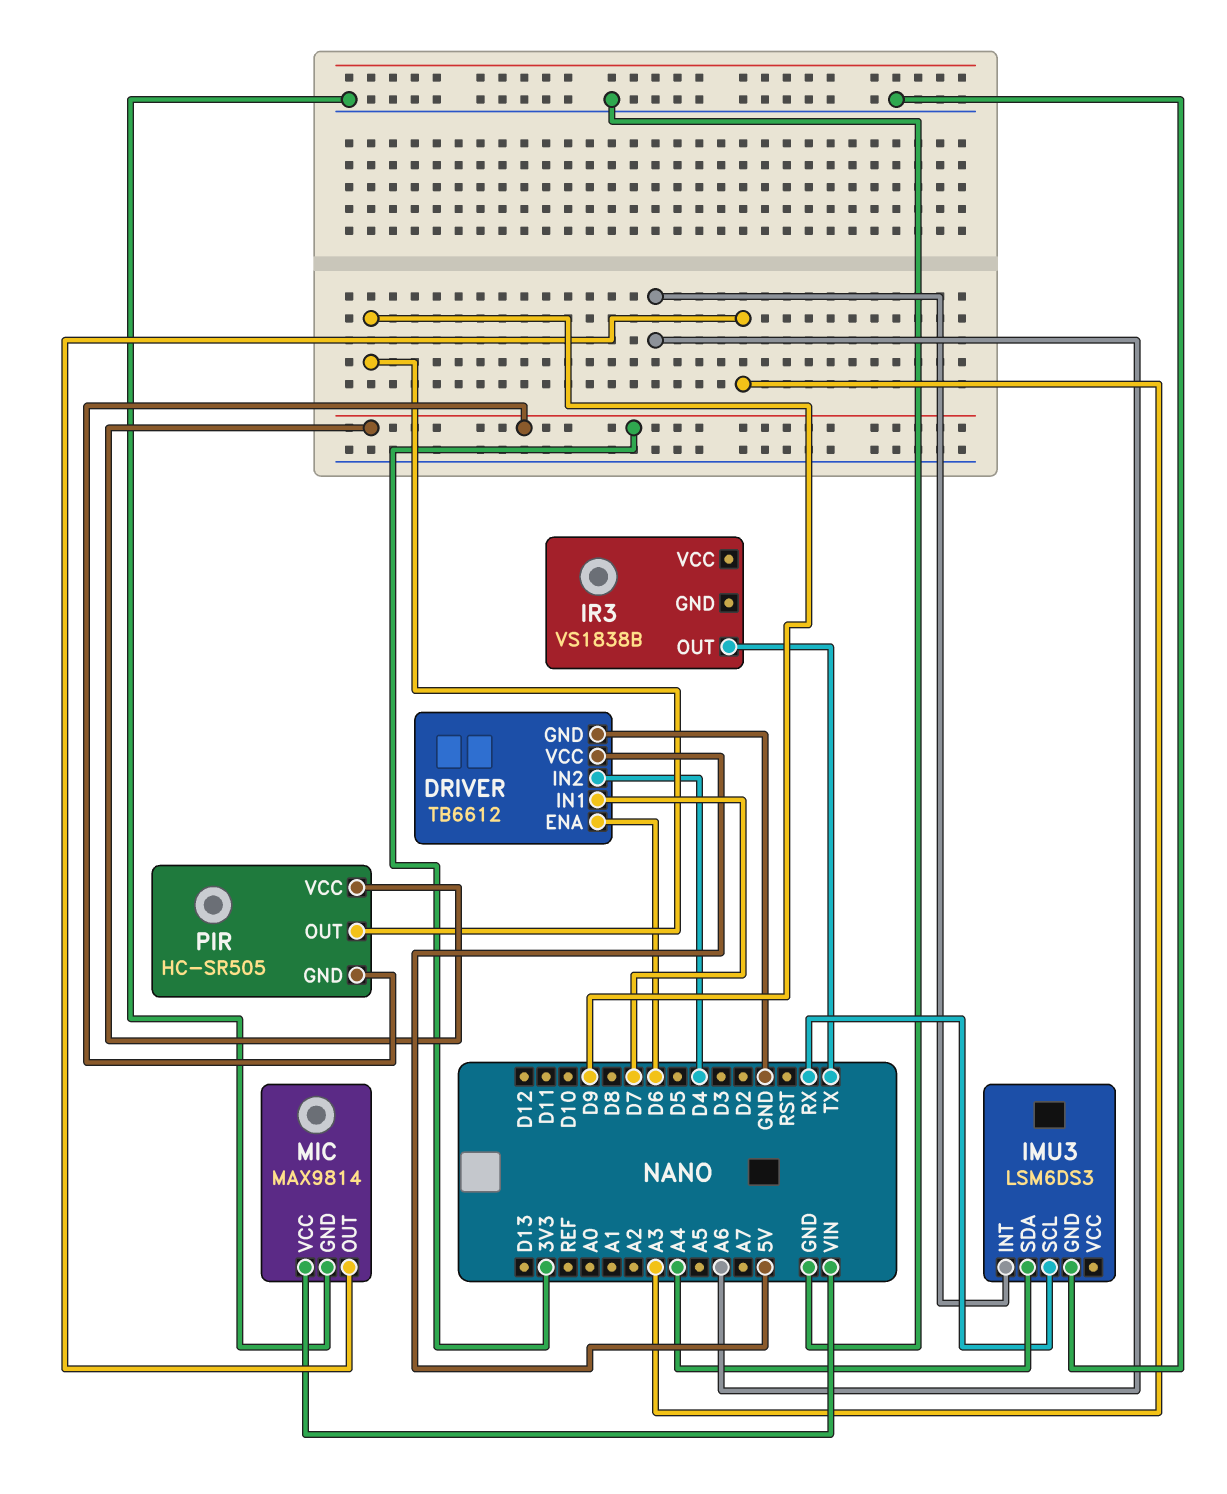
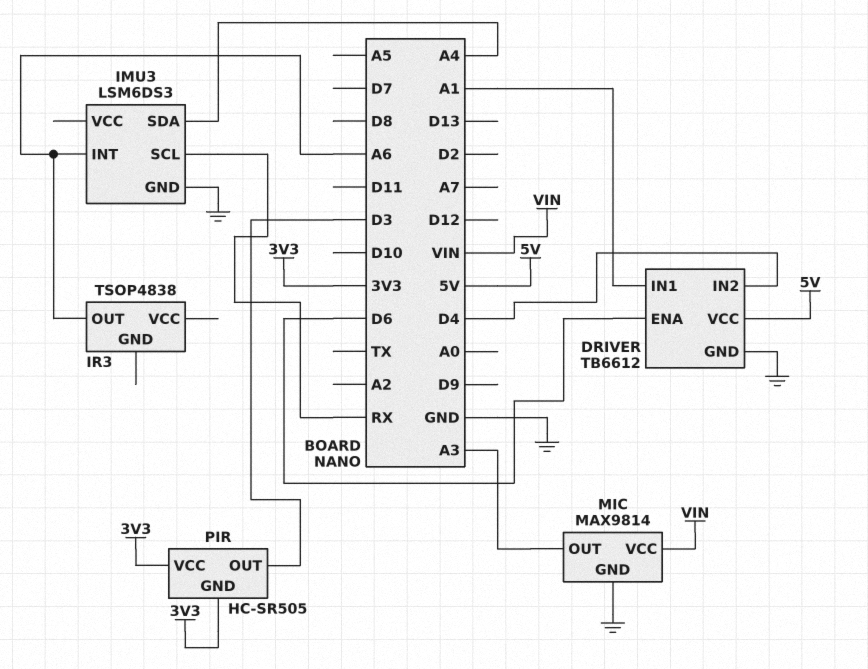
DRIVER pin IN1: D7 -> A1
IR3: VS1838B -> TSOP4838
IR3 pin OUT: TX -> A6
PIR pin OUT: D9 -> D3

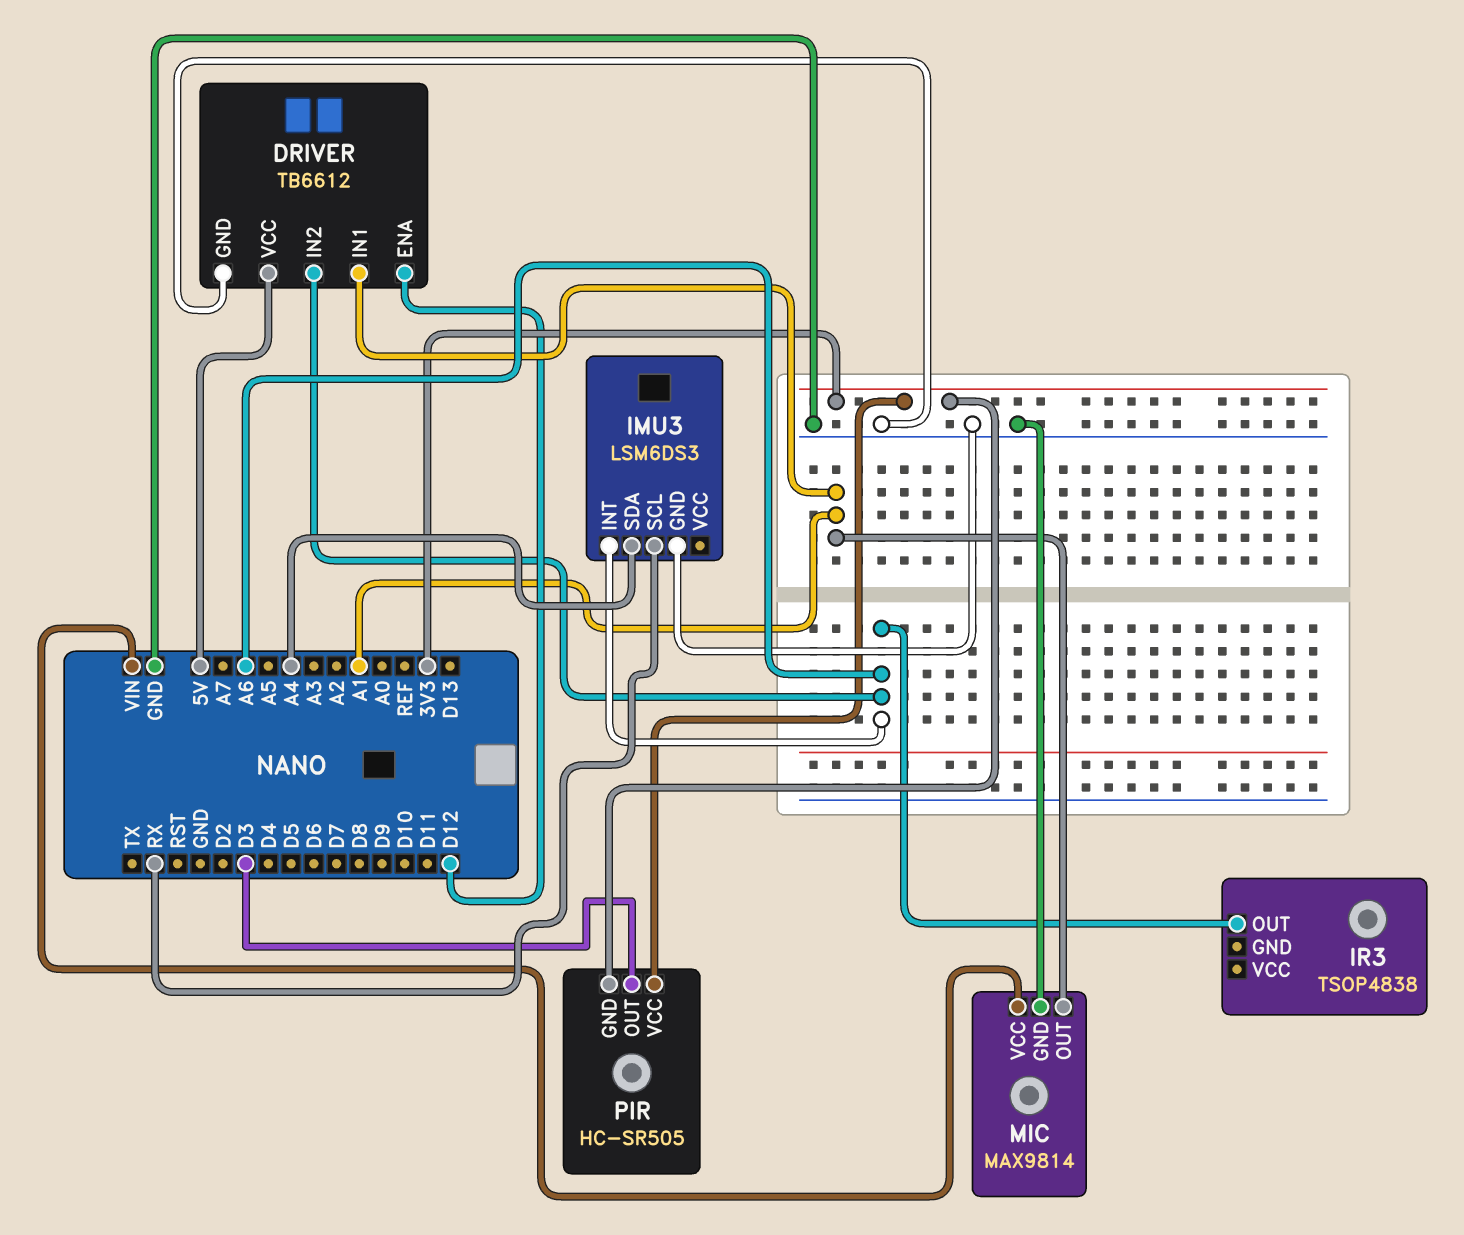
DRIVER pin ENA: D6 -> D12
DRIVER pin IN2: D4 -> A6
MIC pin OUT: A3 -> A1

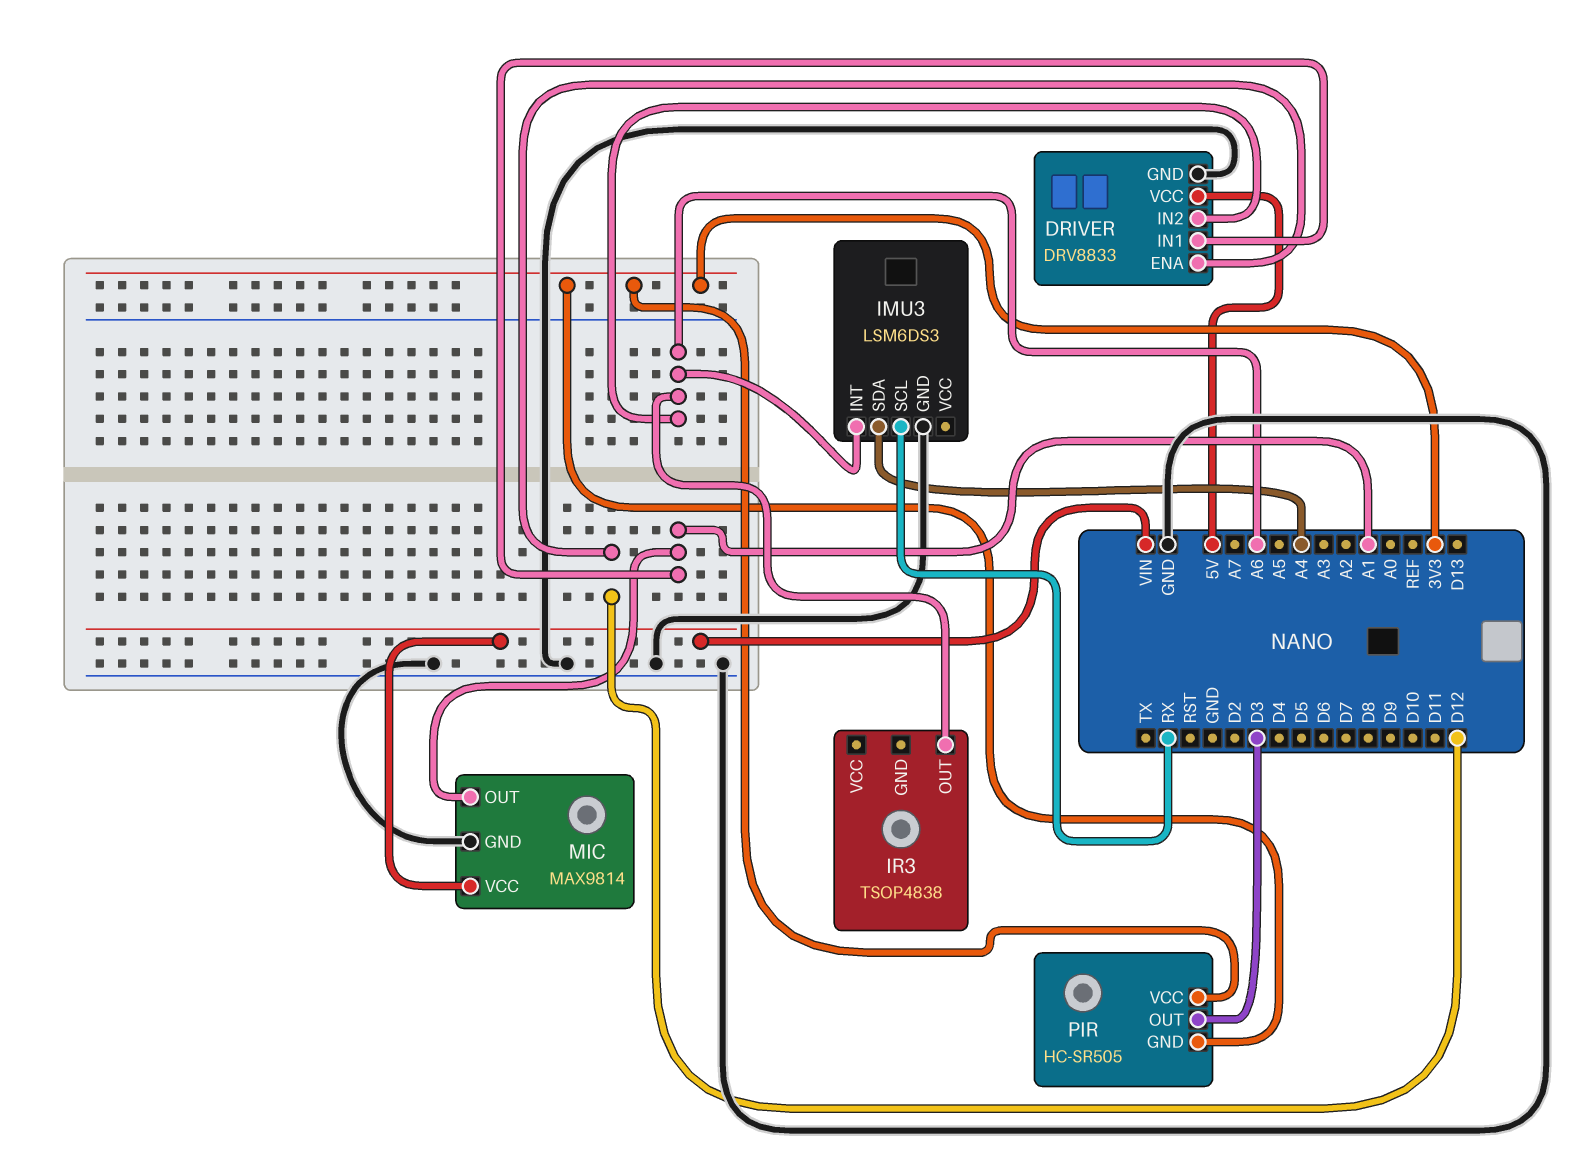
DRIVER: TB6612 -> DRV8833

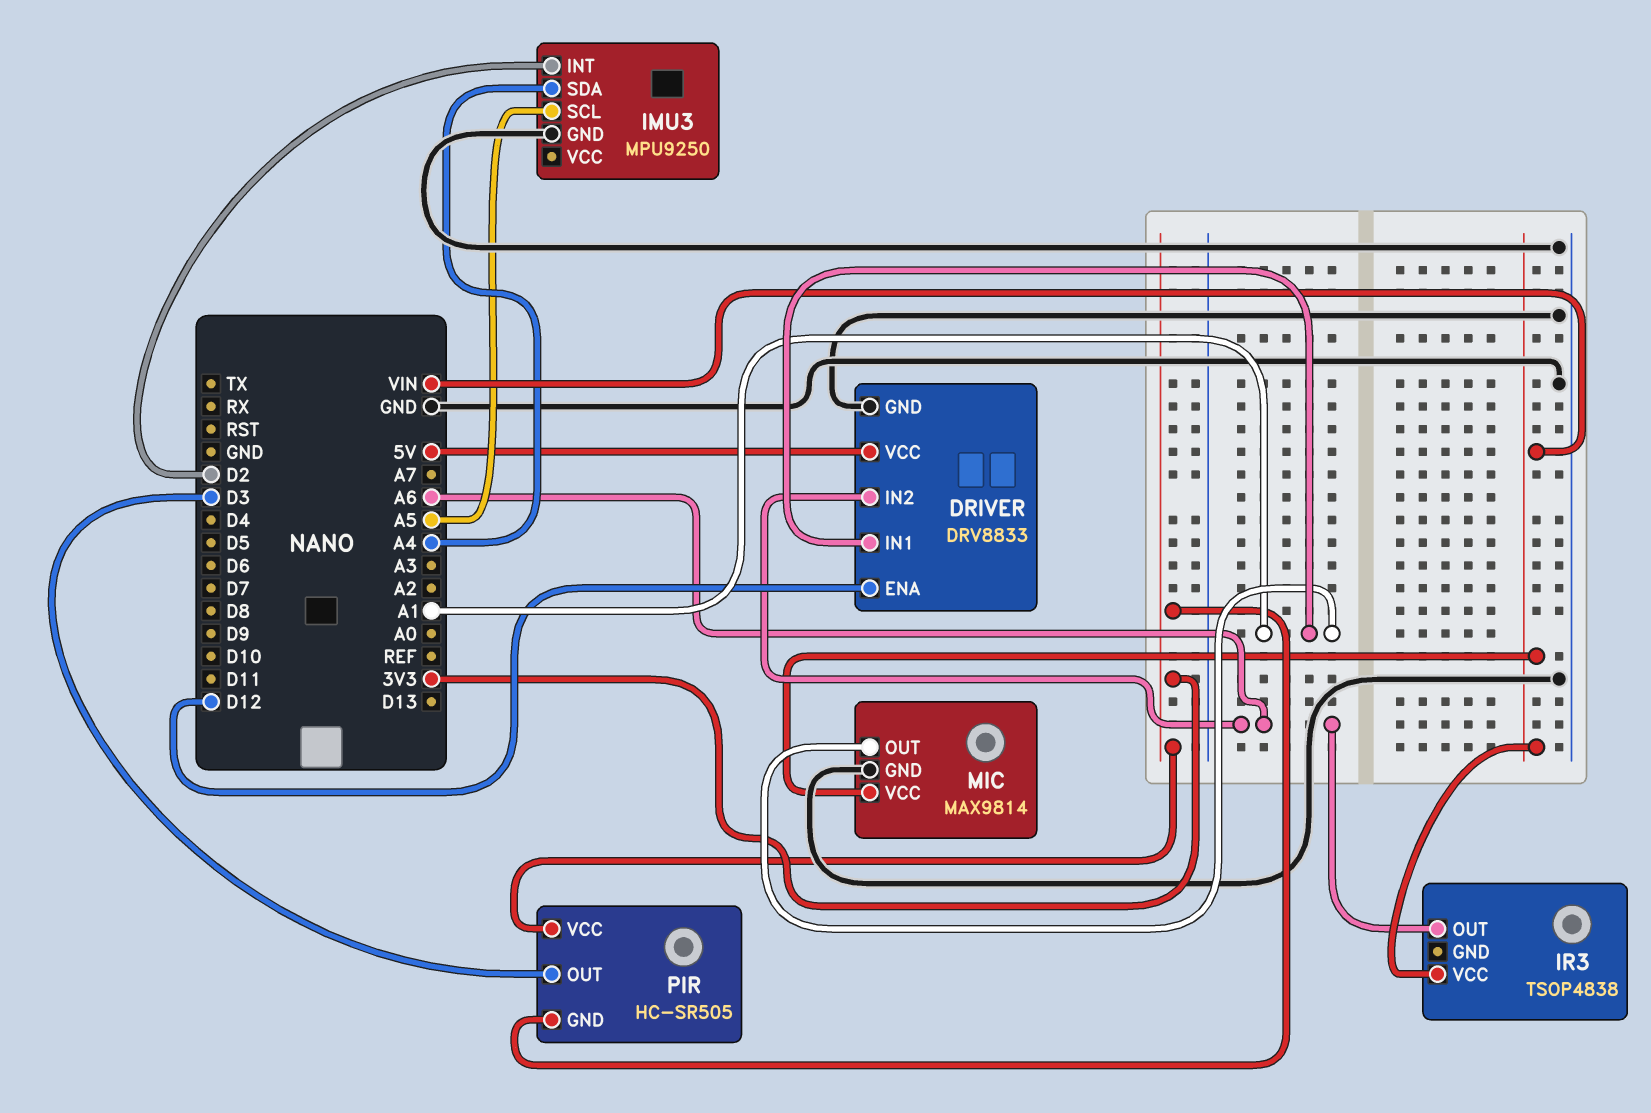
IMU3: LSM6DS3 -> MPU9250
IMU3 pin INT: A6 -> D2
IMU3 pin SCL: RX -> A5
IR3 pin VCC: none -> VIN

